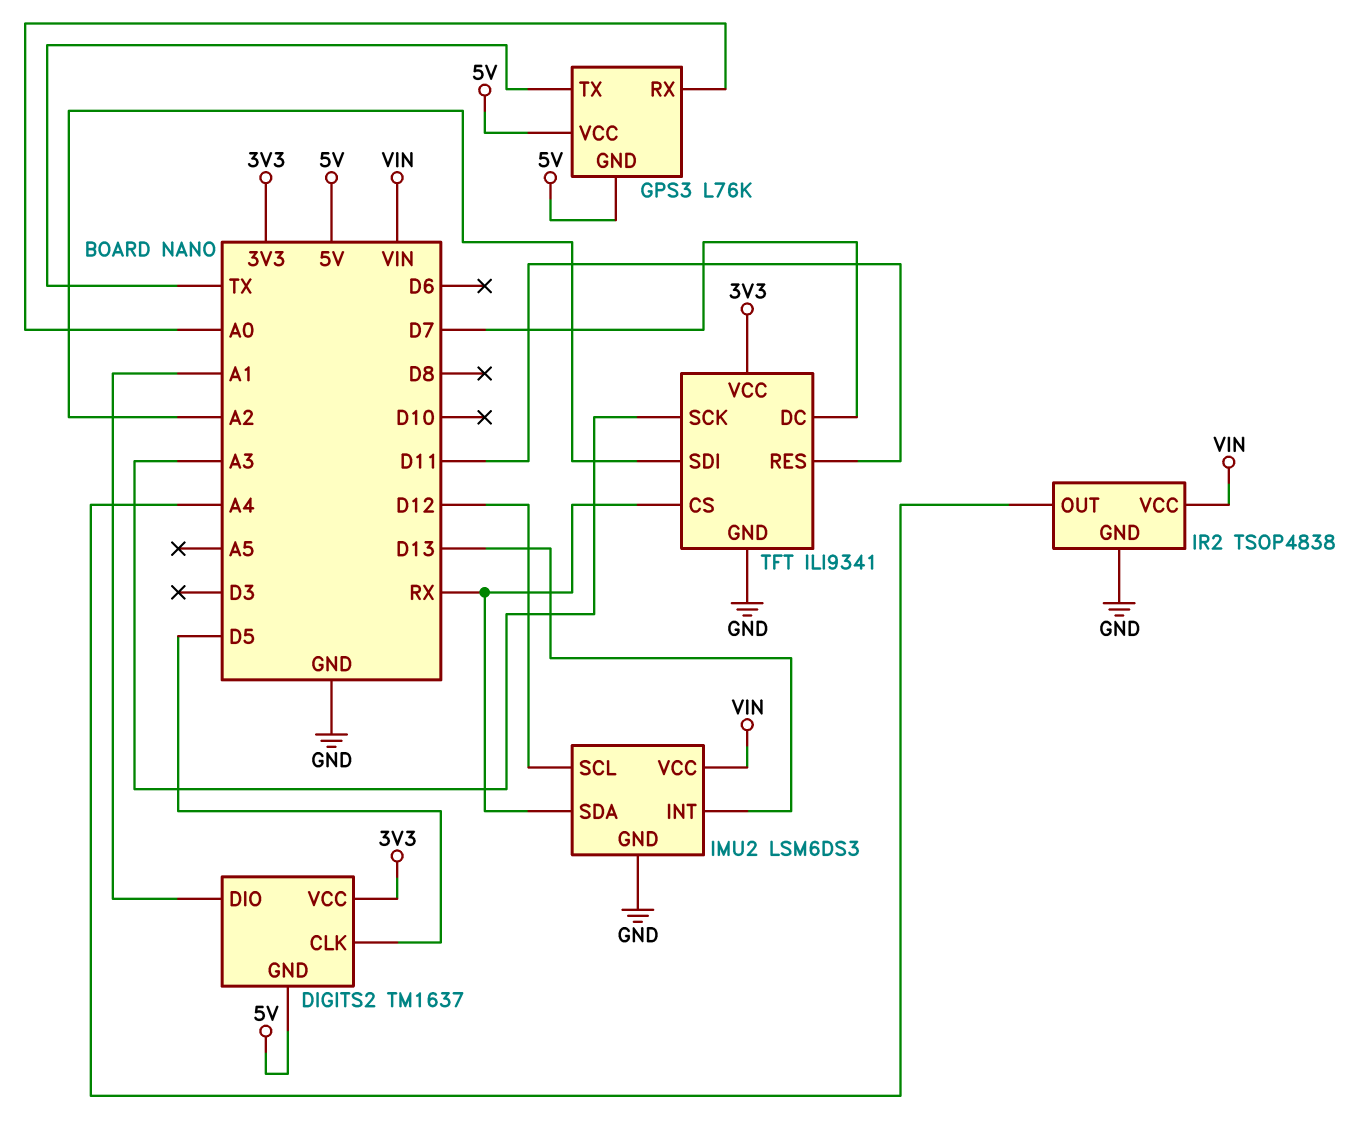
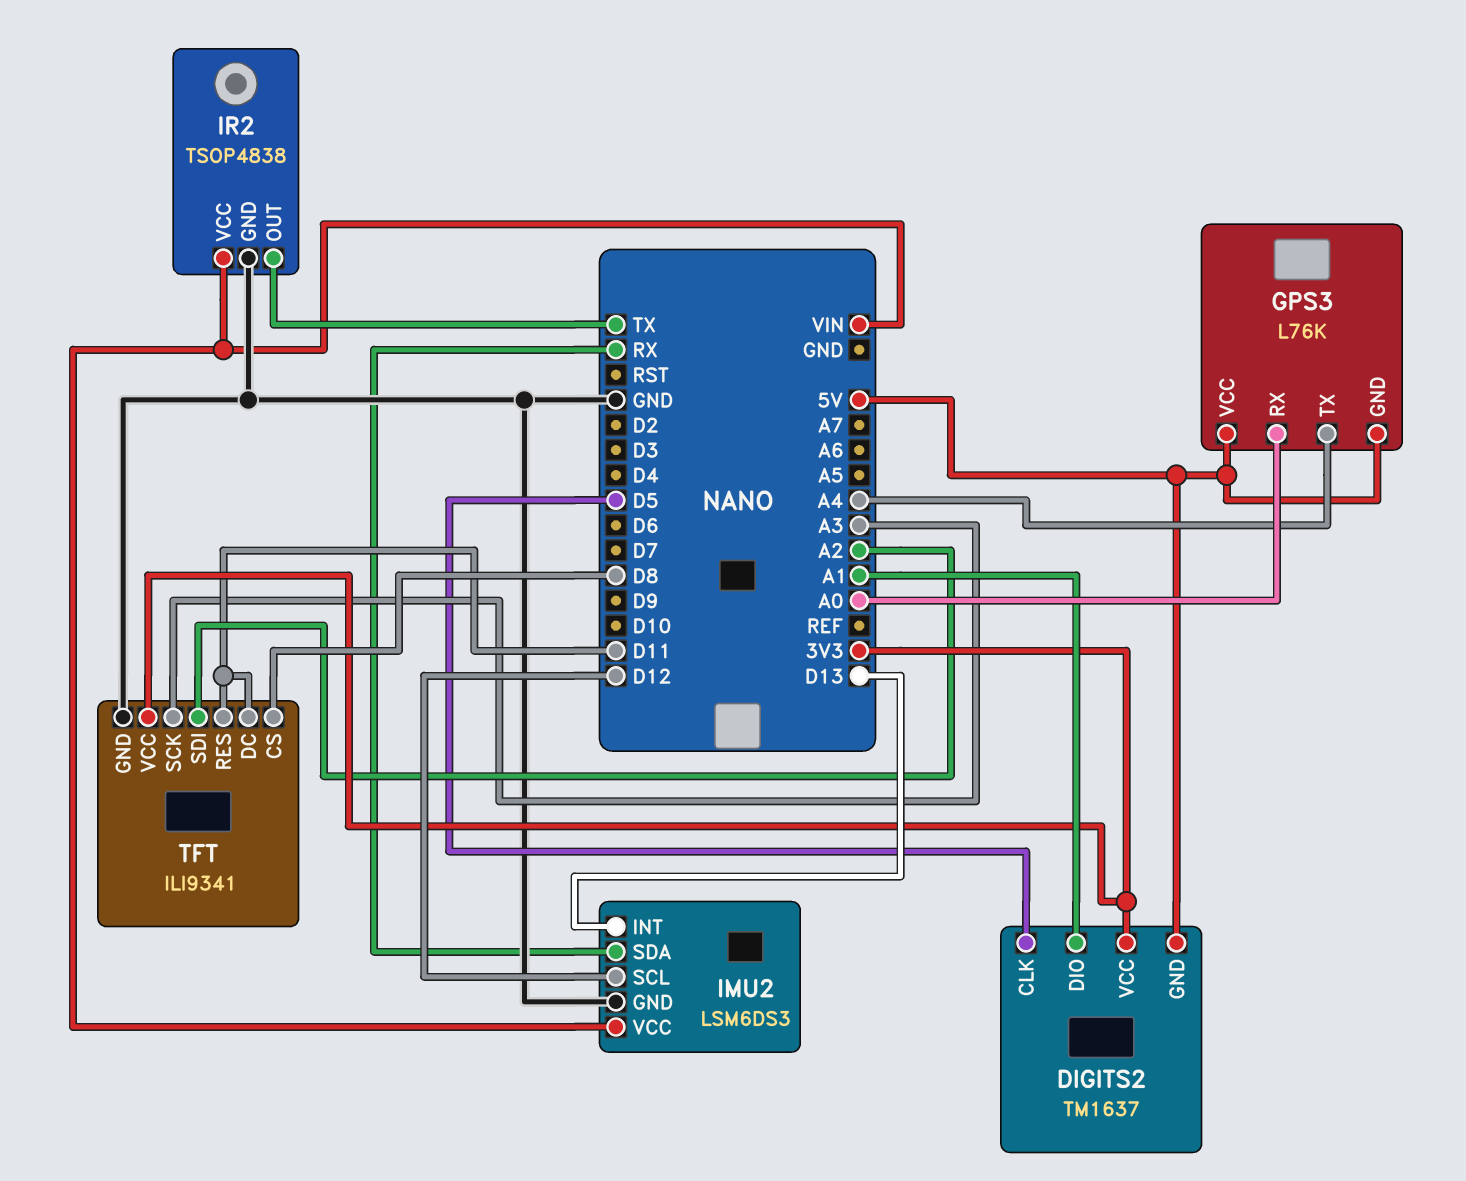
GPS3 pin TX: TX -> A4
IR2 pin OUT: A4 -> TX
TFT pin CS: RX -> D8
TFT pin DC: D7 -> D11

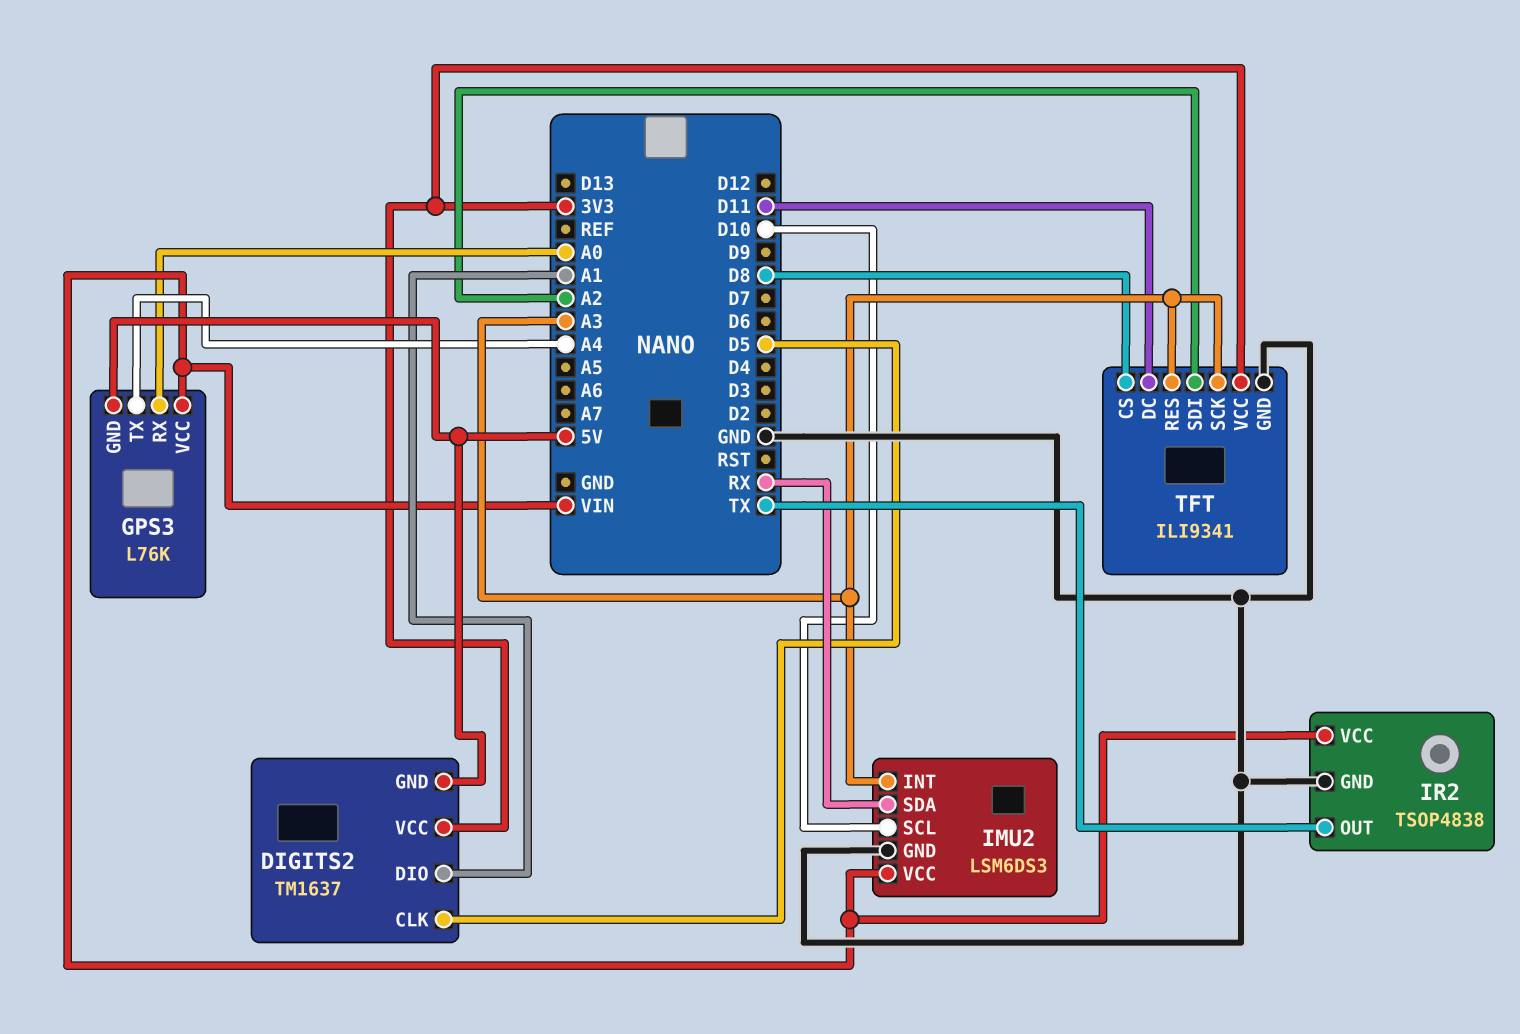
GPS3 pin VCC: 5V -> VIN
IMU2 pin INT: D13 -> A3
IMU2 pin SCL: D12 -> D10
TFT pin RES: D11 -> A3

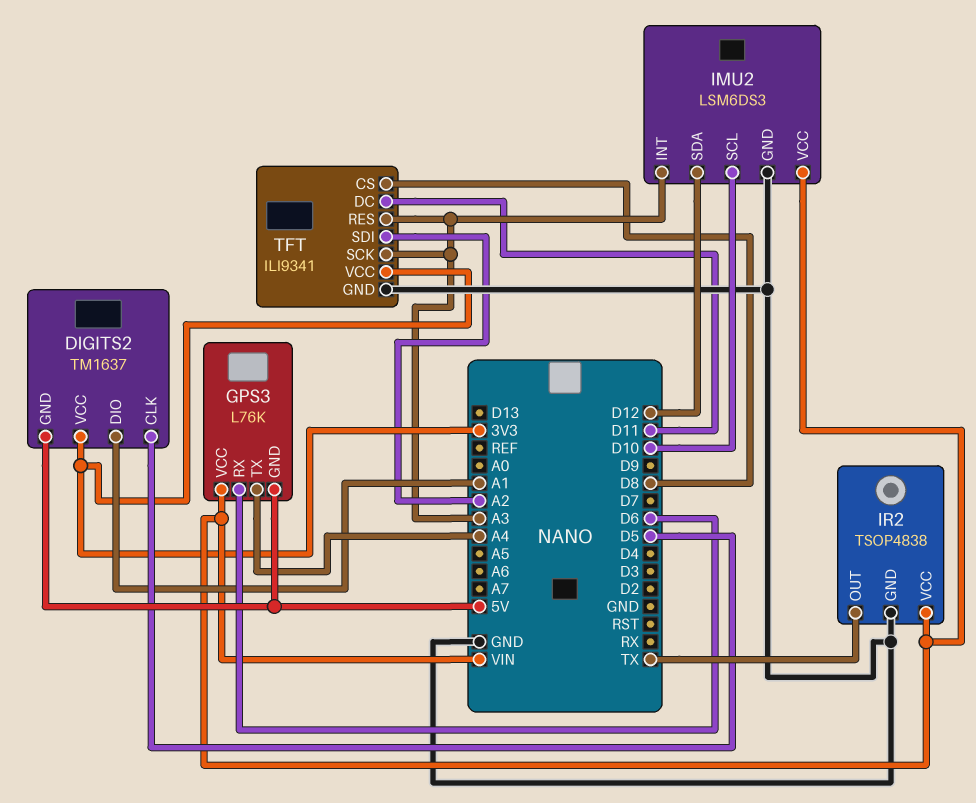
GPS3 pin RX: A0 -> D6
IMU2 pin SDA: RX -> D12

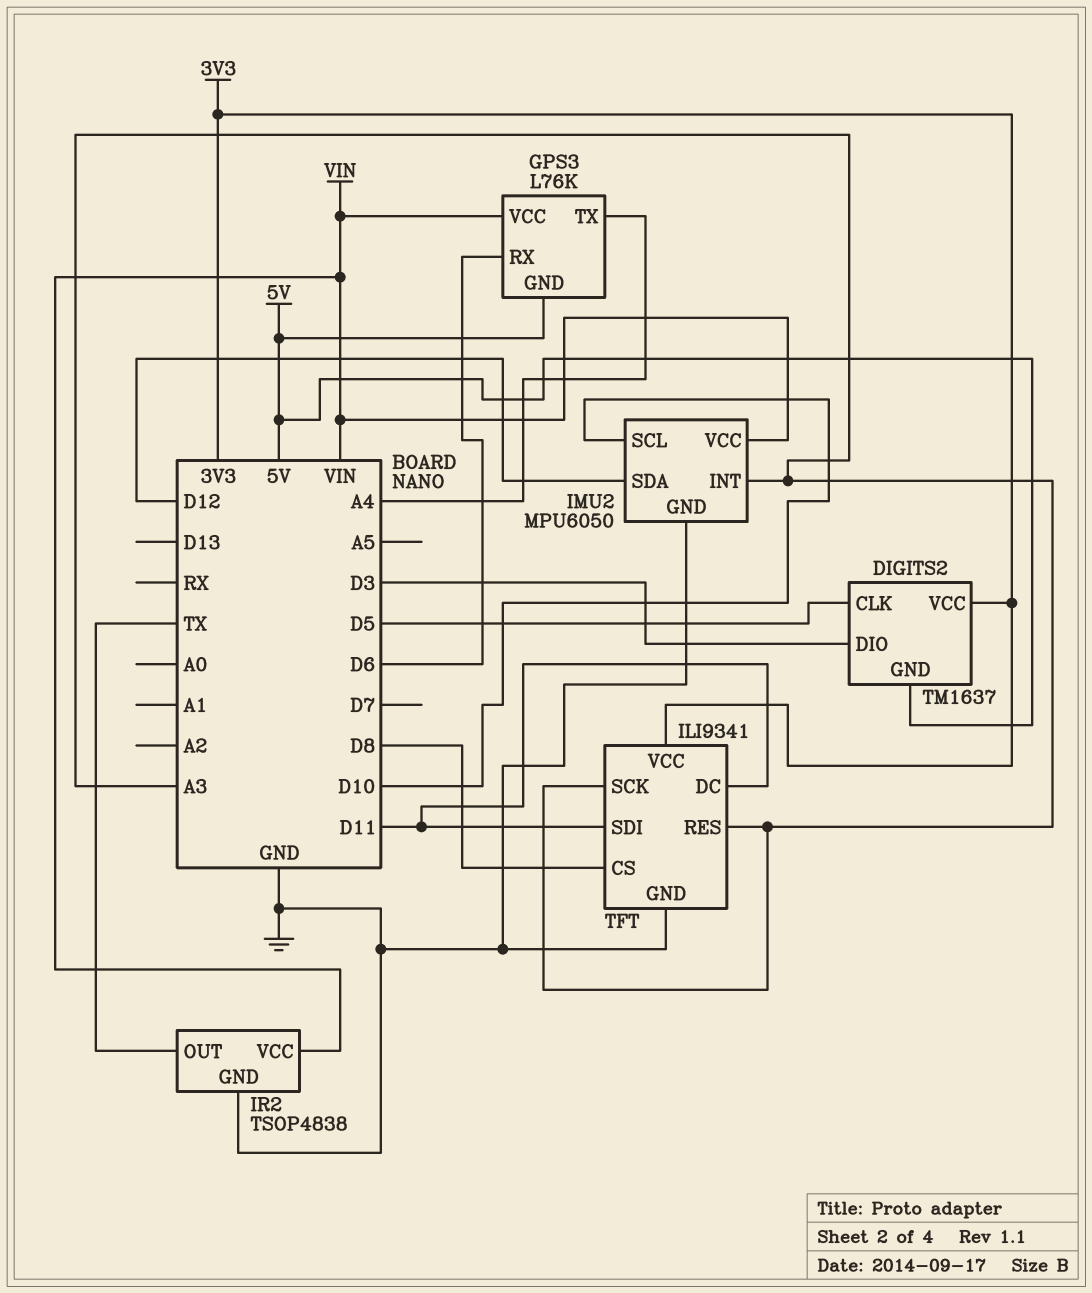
DIGITS2 pin DIO: A1 -> D3
IMU2: LSM6DS3 -> MPU6050
TFT pin SDI: A2 -> D11

